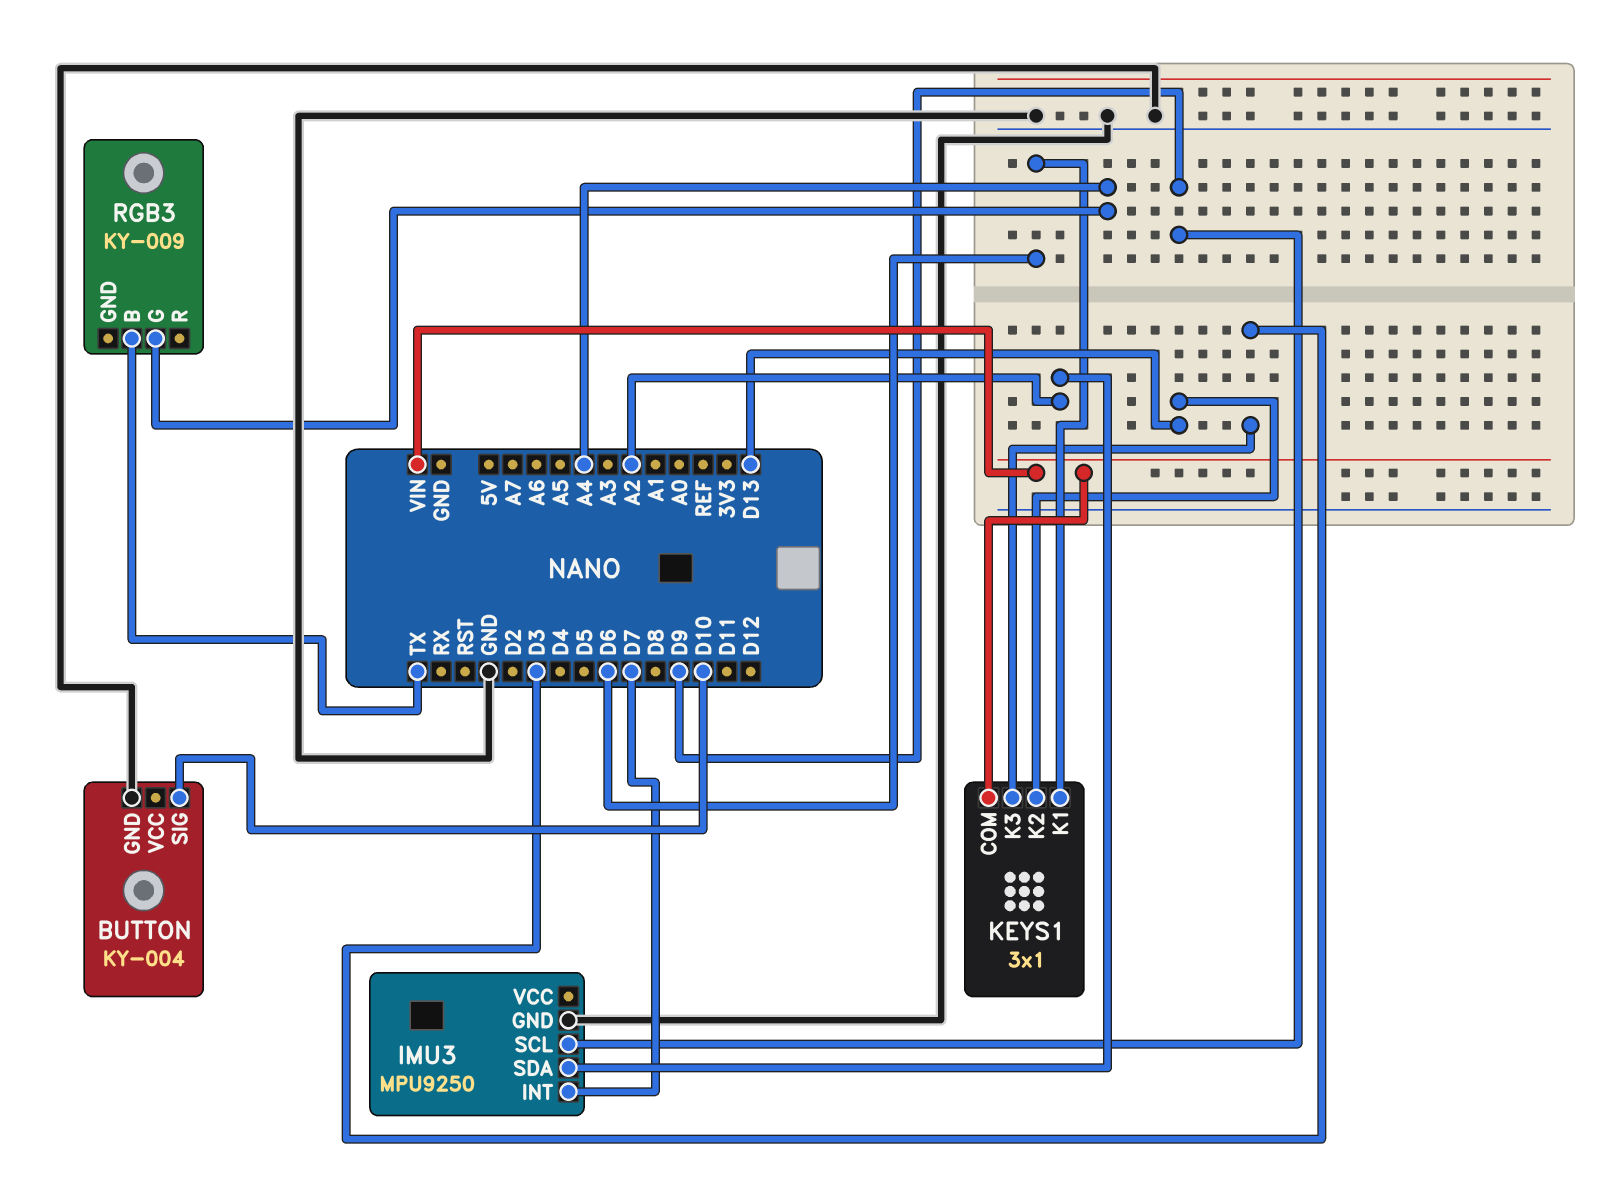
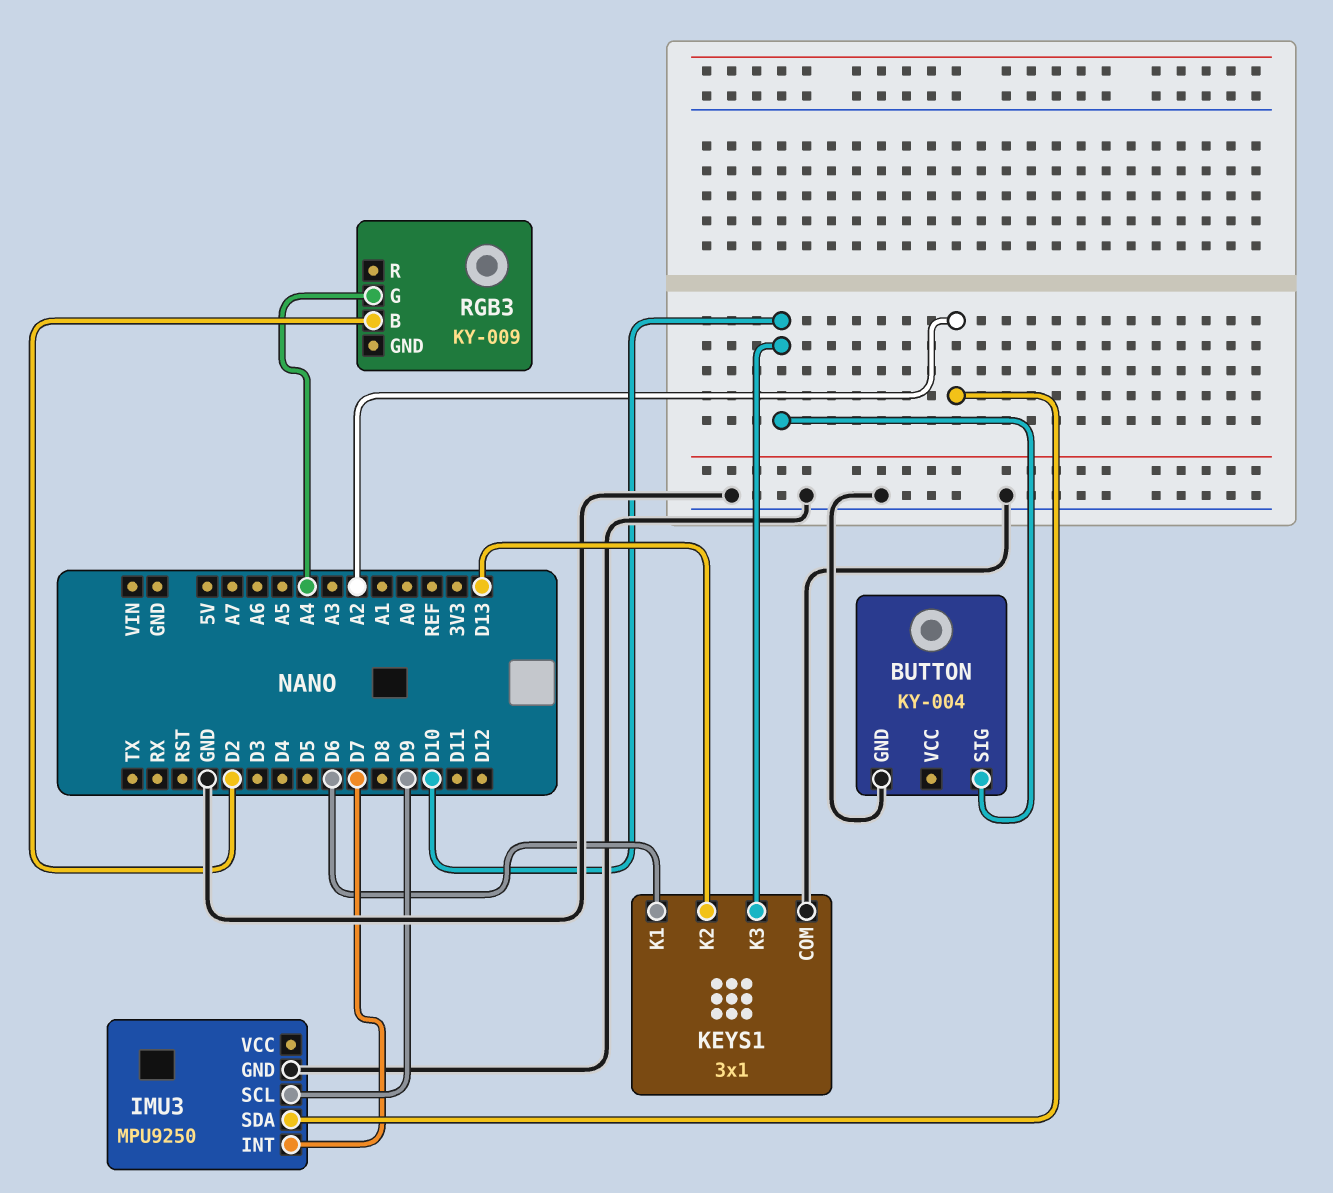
KEYS1 pin COM: VIN -> GND
KEYS1 pin K3: D3 -> D10
RGB3 pin B: TX -> D2

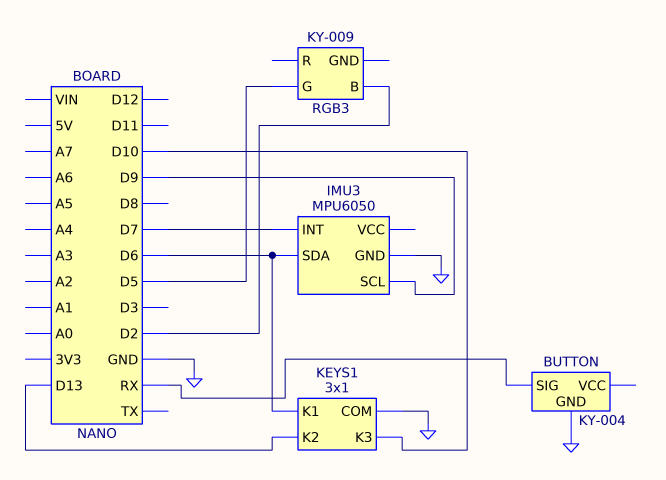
BUTTON pin SIG: D10 -> RX
IMU3: MPU9250 -> MPU6050
IMU3 pin SDA: A2 -> D6
RGB3 pin G: A4 -> D5

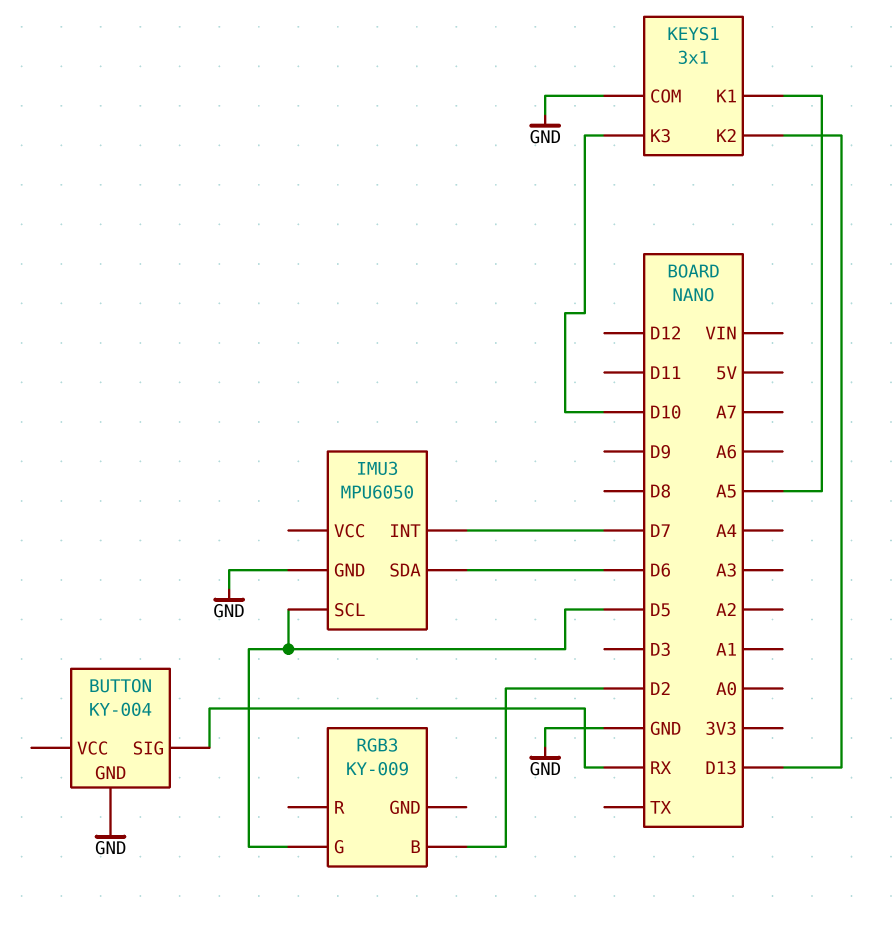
IMU3 pin SCL: D9 -> D5
KEYS1 pin K1: D6 -> A5

